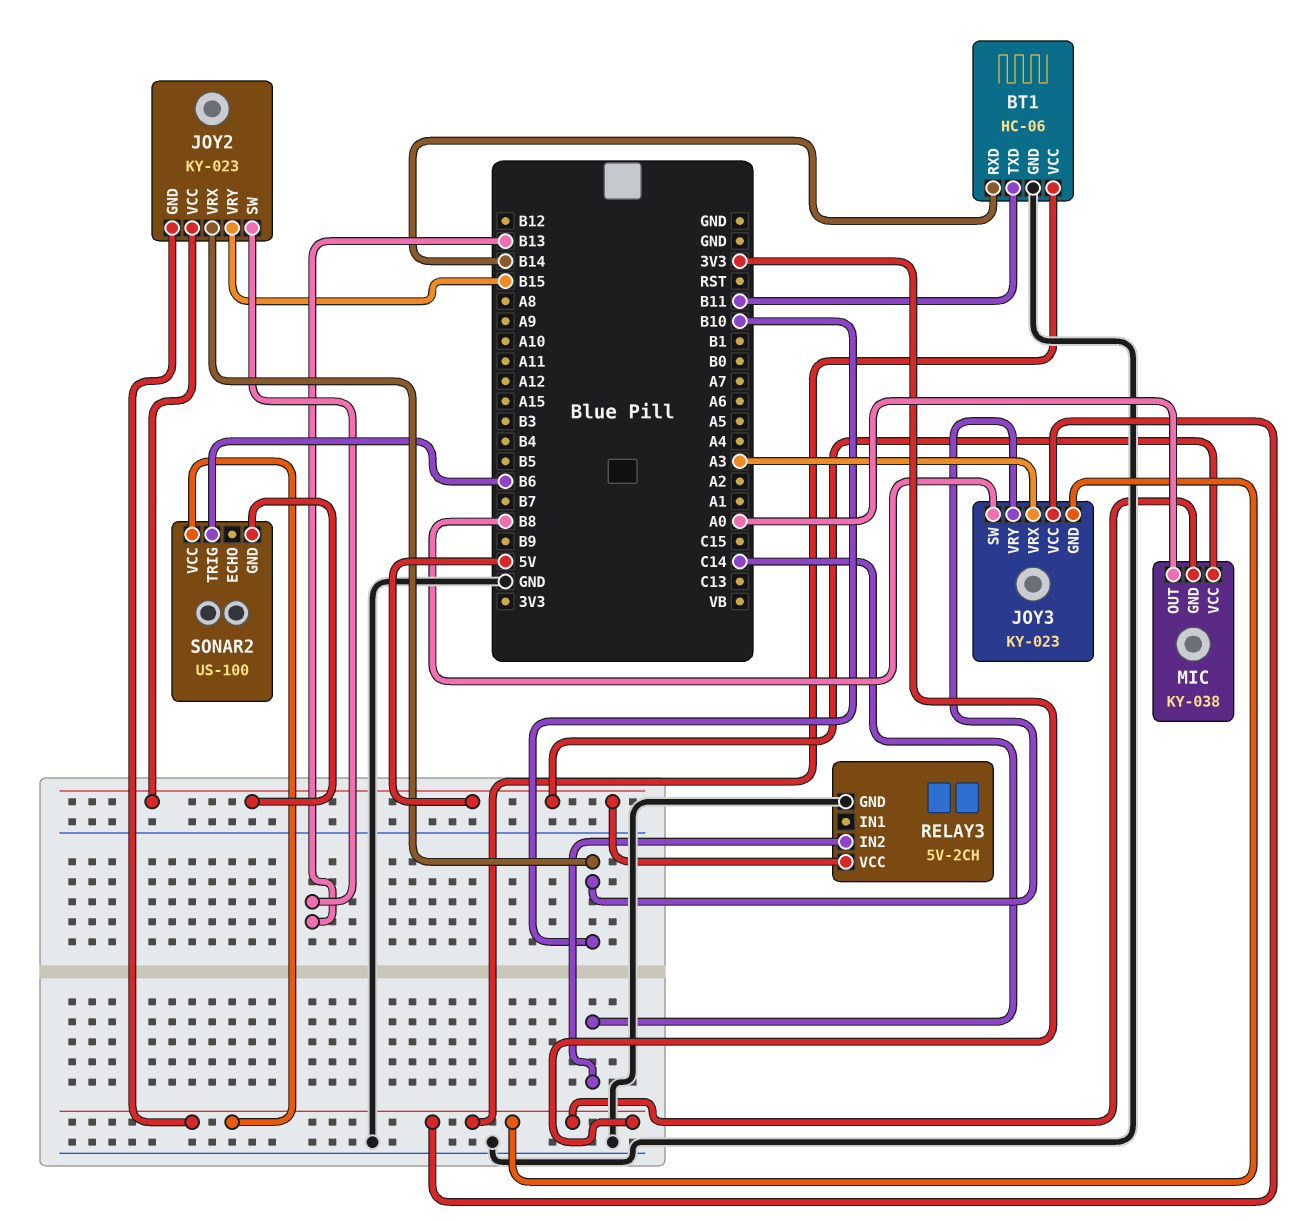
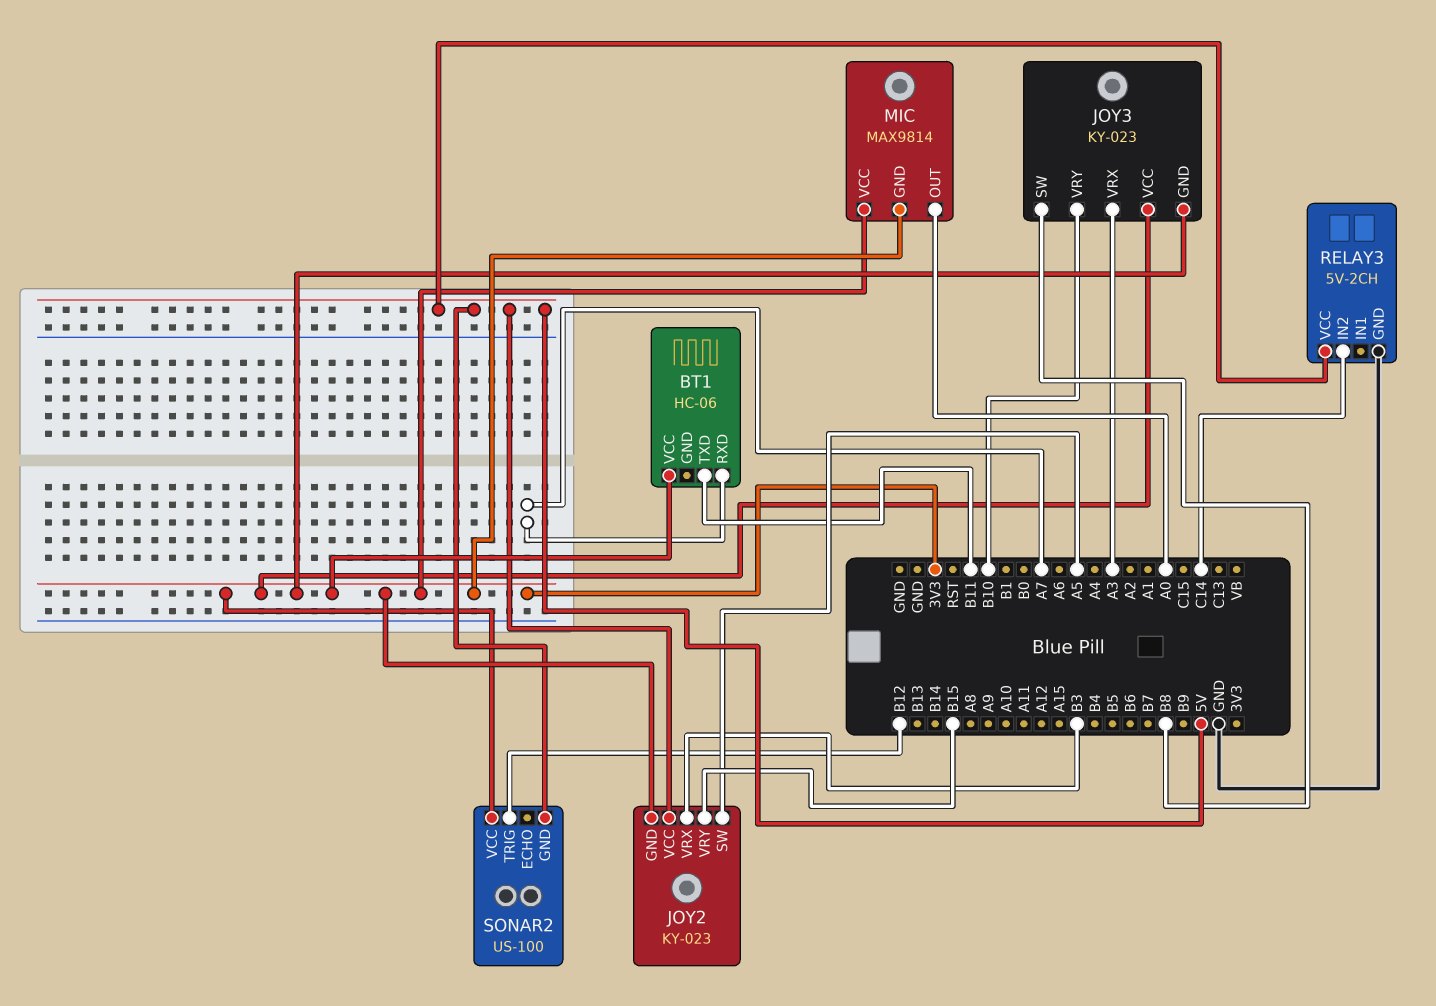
BT1 pin GND: GND -> none
BT1 pin RXD: B14 -> A7
JOY2 pin SW: B13 -> A5
JOY2 pin VRX: B10 -> B3
MIC: KY-038 -> MAX9814
MIC pin VCC: 5V -> 3V3
SONAR2 pin TRIG: B6 -> B12

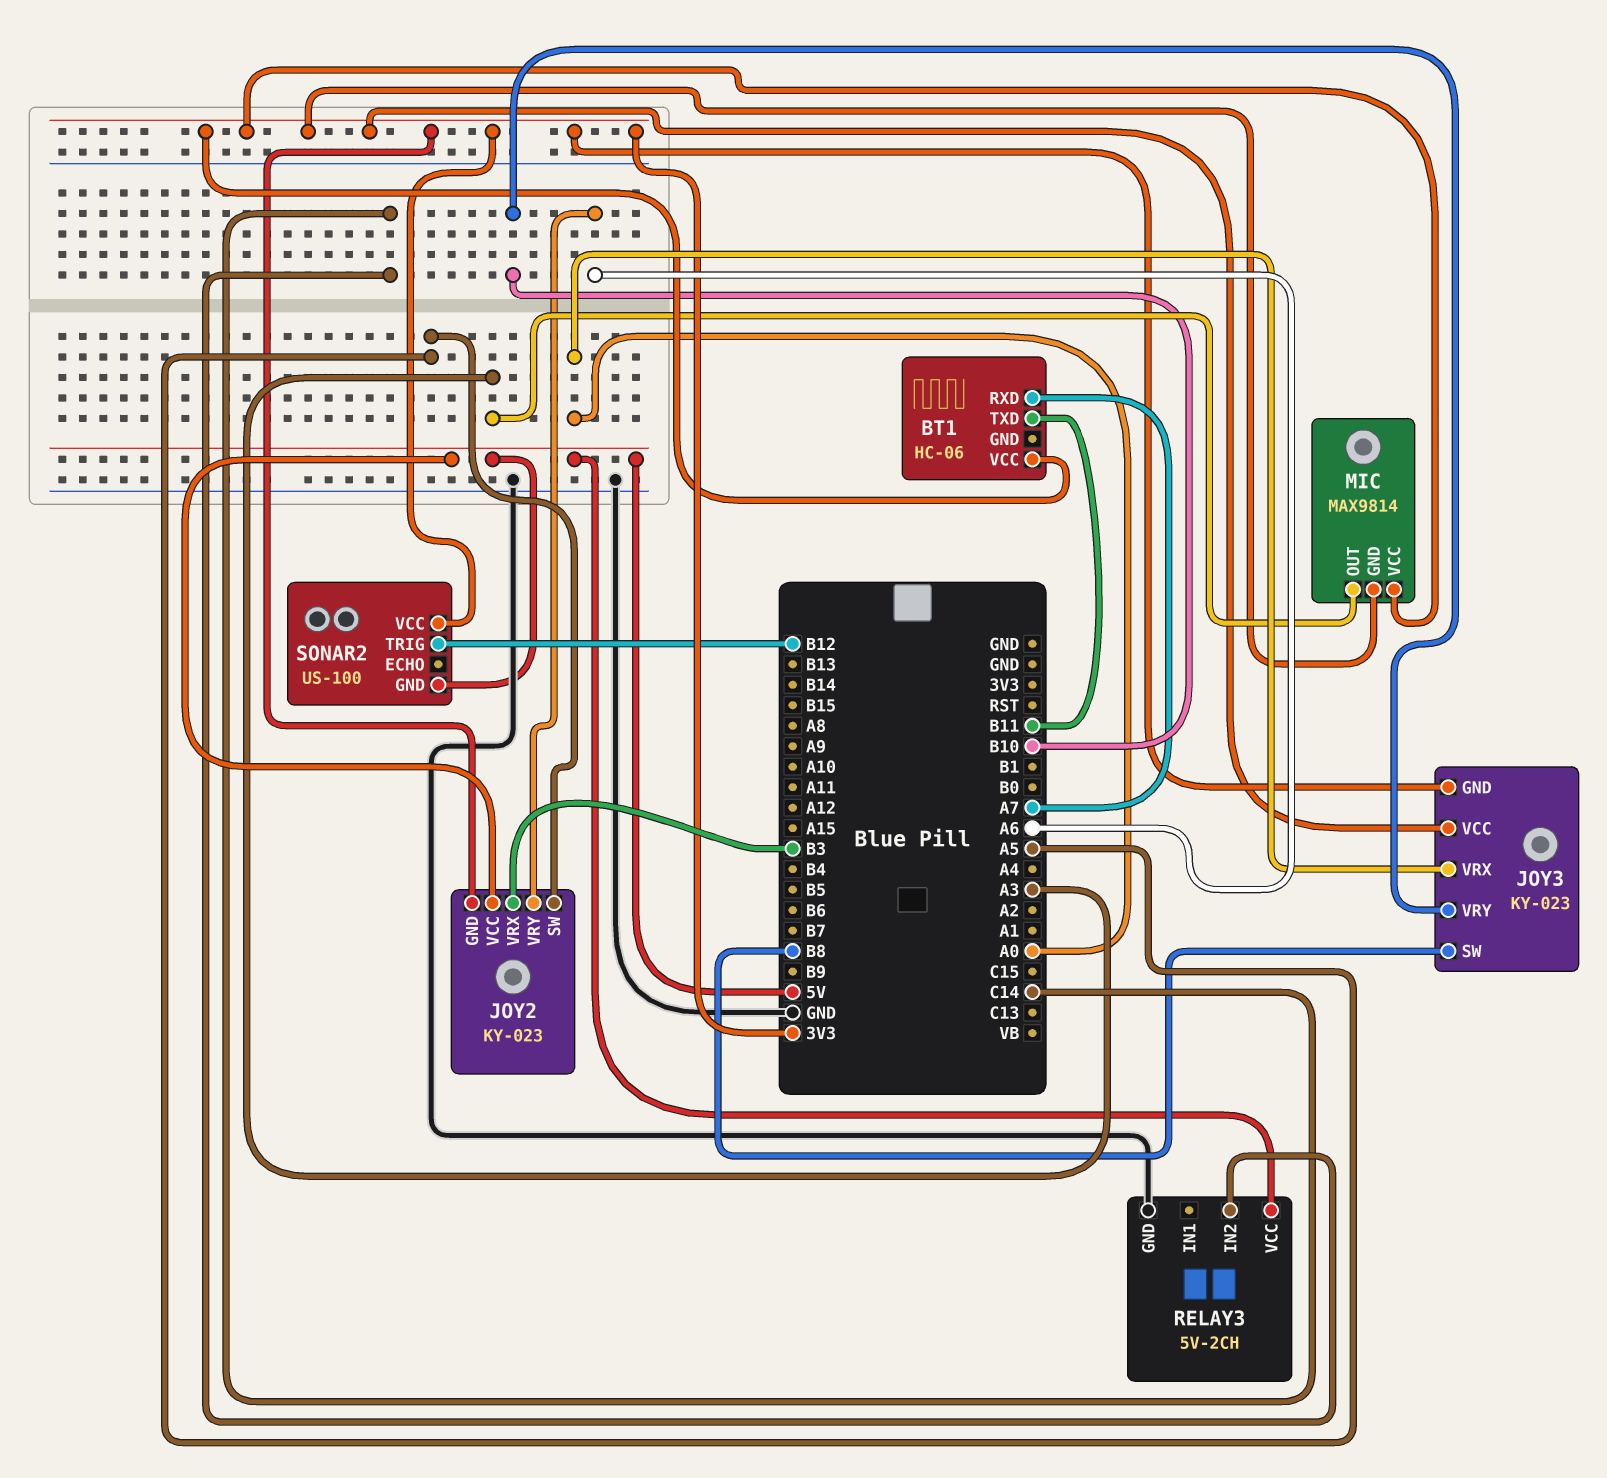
JOY2 pin VRY: B15 -> A6
JOY3 pin VRX: A3 -> A0
MIC pin OUT: A0 -> A3

